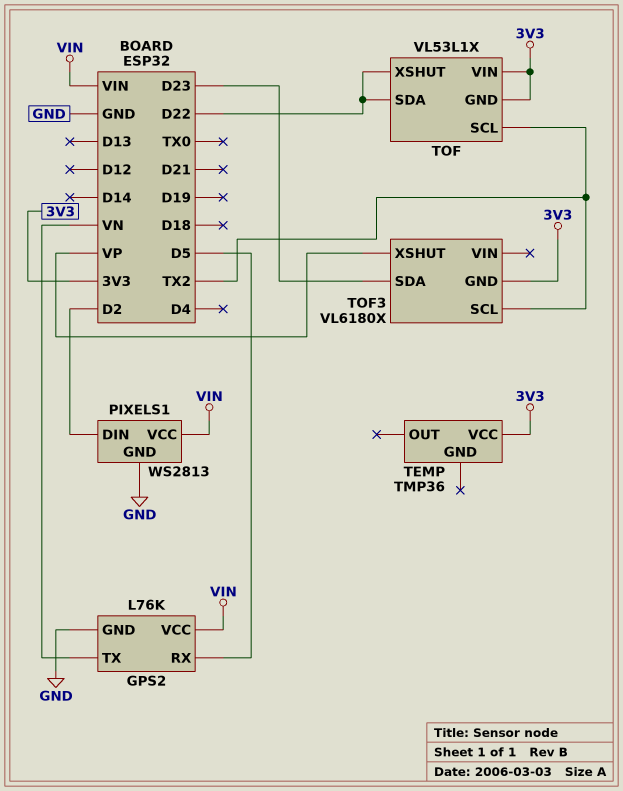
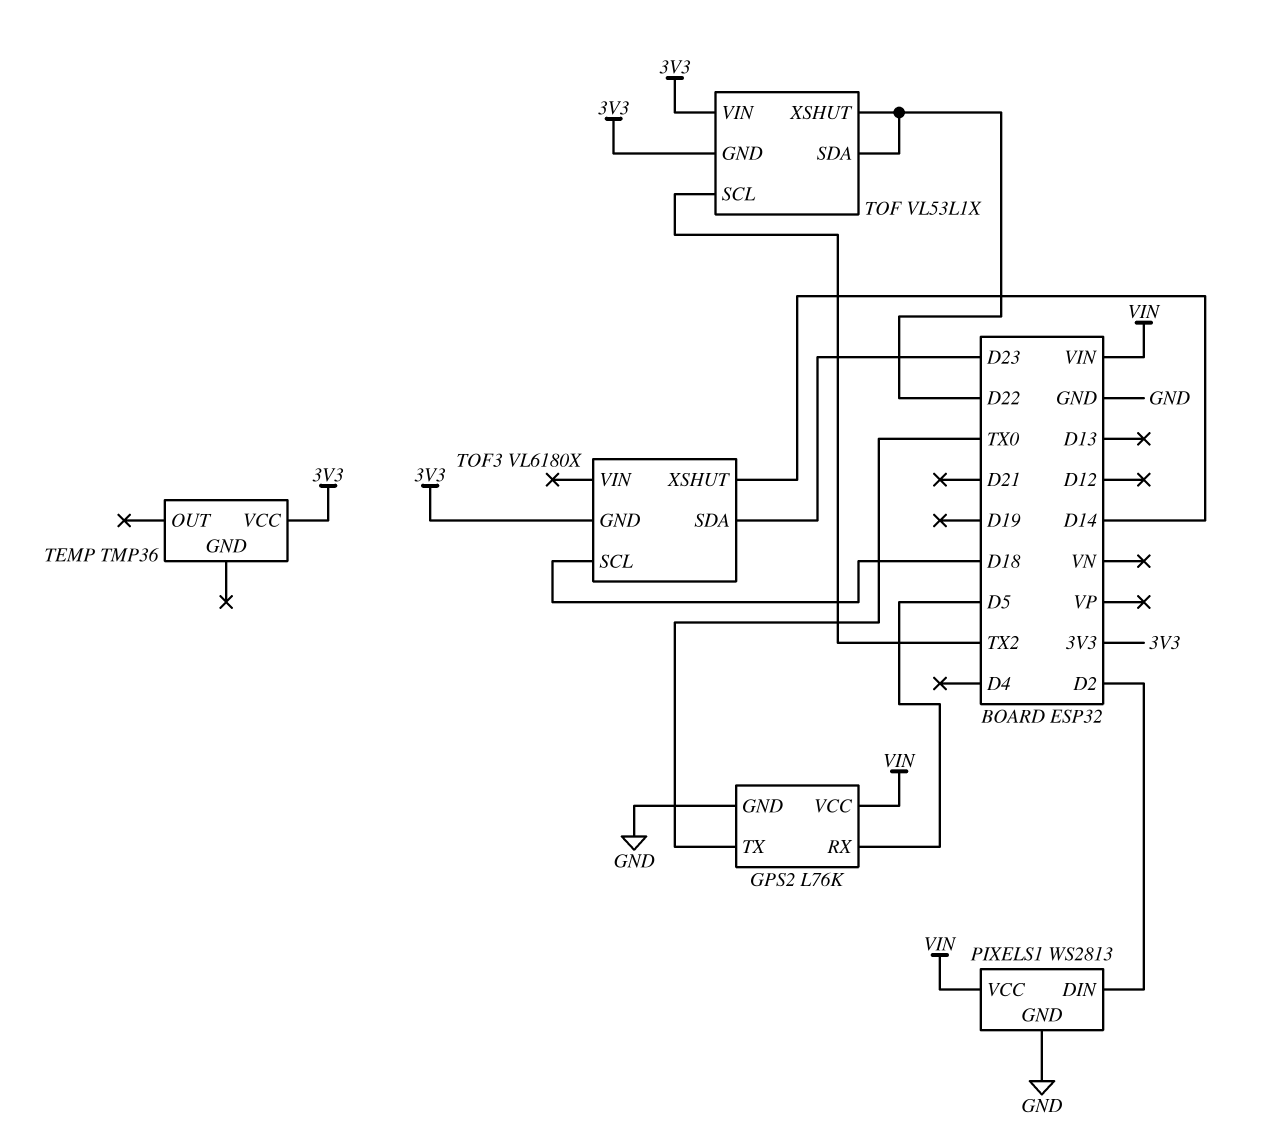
GPS2 pin TX: VN -> TX0
TOF3 pin SCL: TX2 -> D18
TOF3 pin XSHUT: VP -> D14

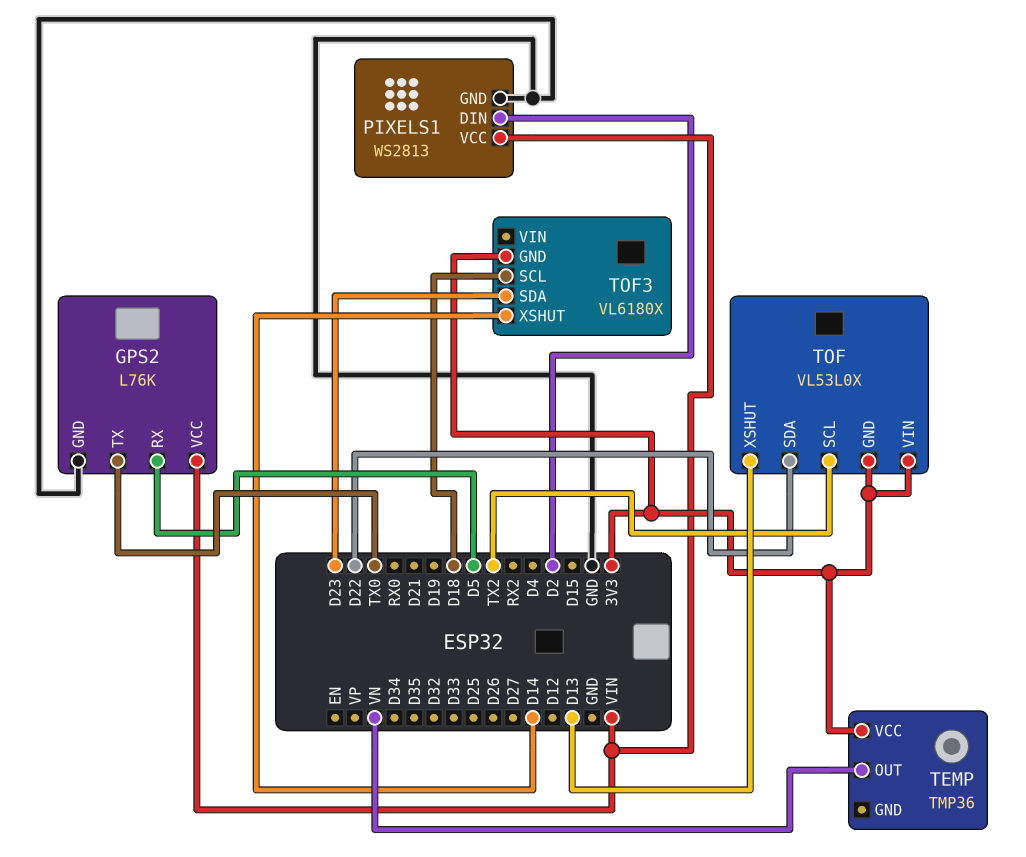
TEMP pin OUT: none -> VN
TOF: VL53L1X -> VL53L0X
TOF pin XSHUT: D22 -> D13

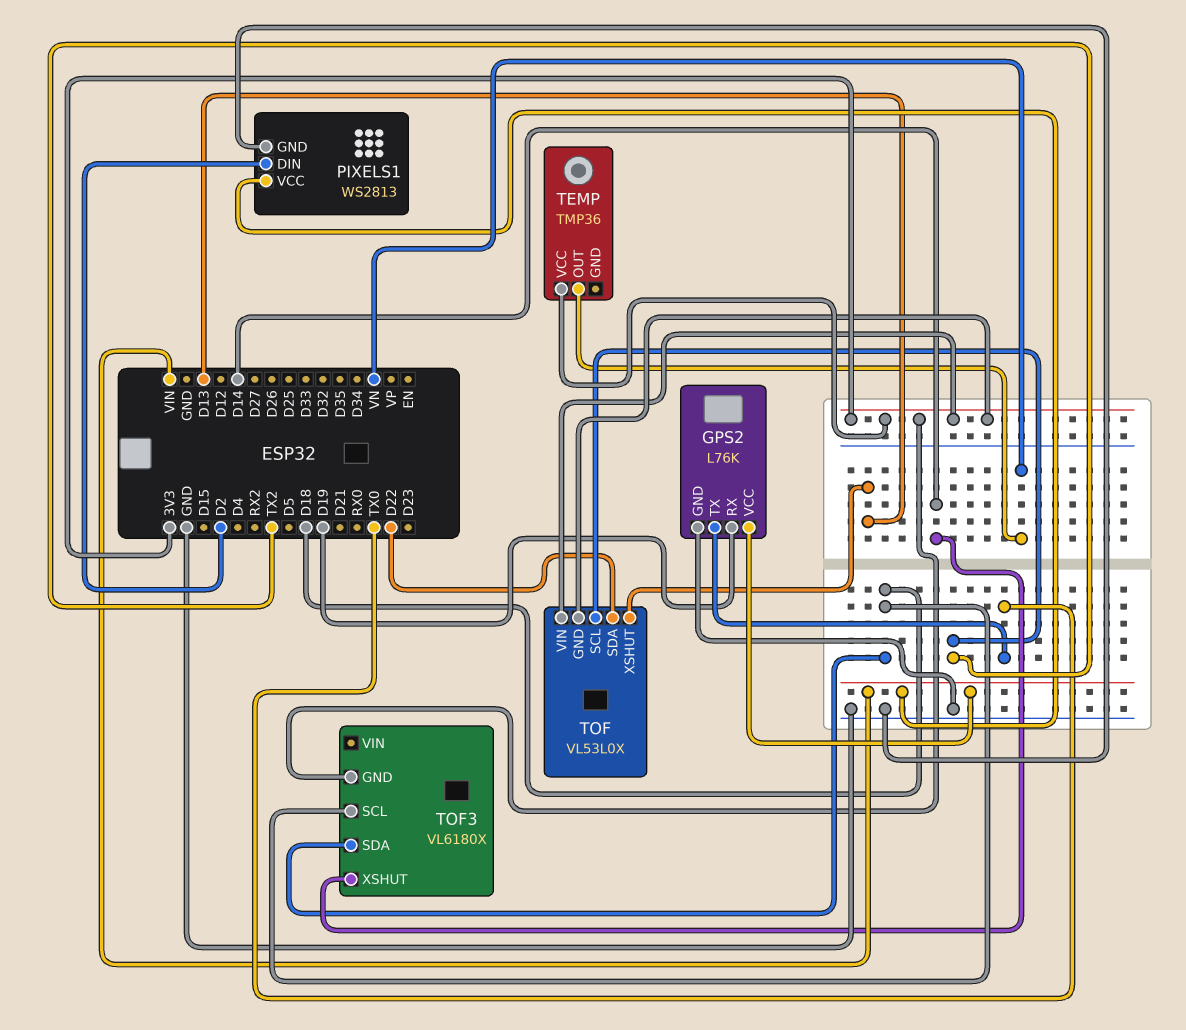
GPS2 pin RX: D5 -> D19
TOF3 pin SDA: D23 -> D18

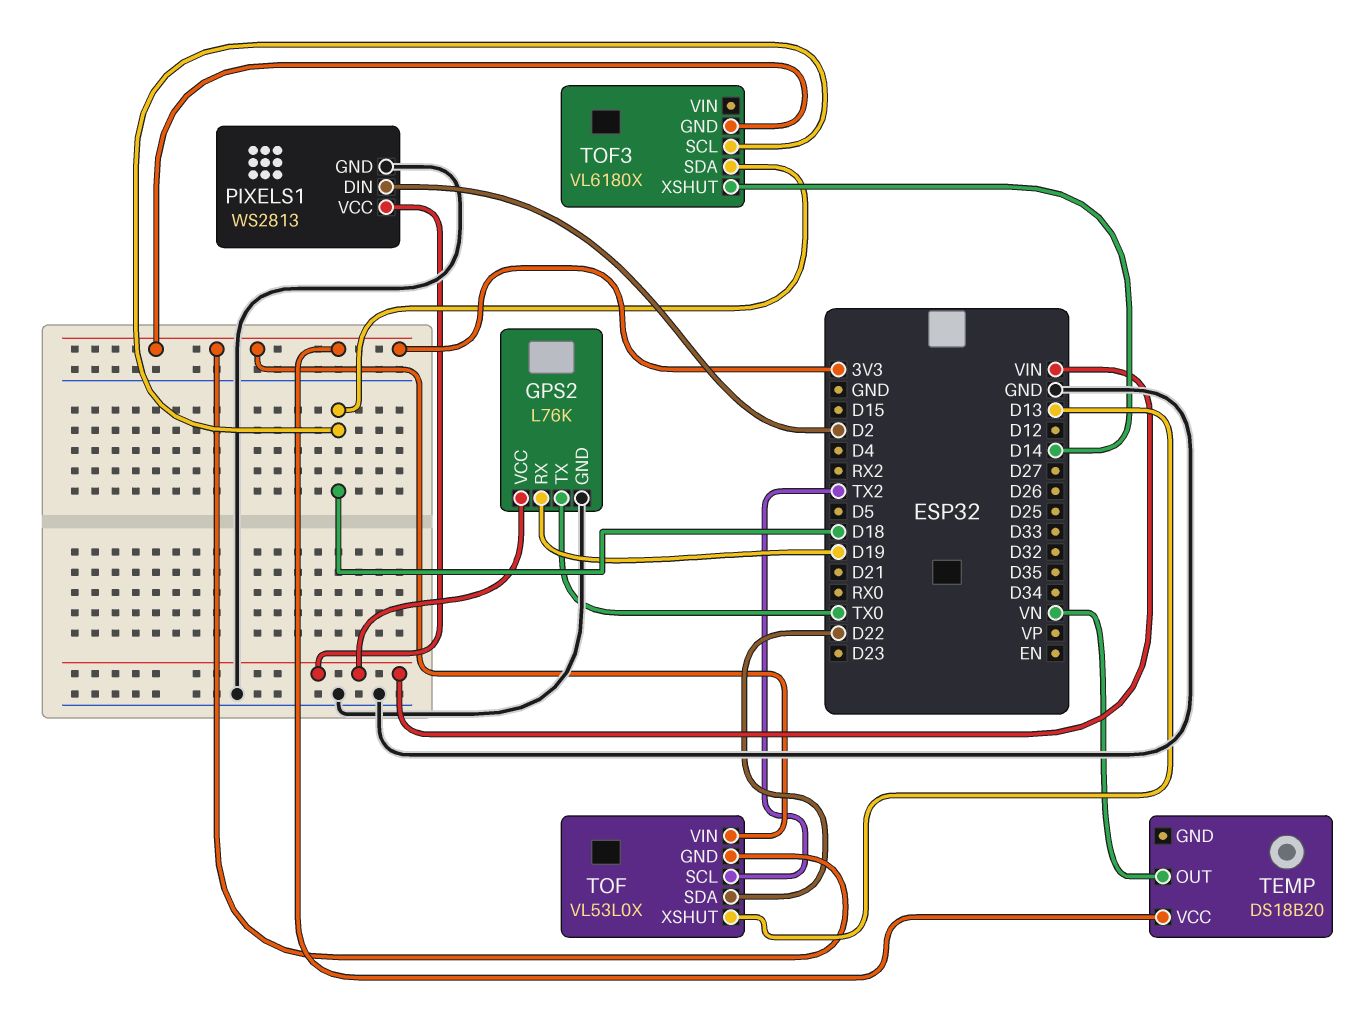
TEMP: TMP36 -> DS18B20

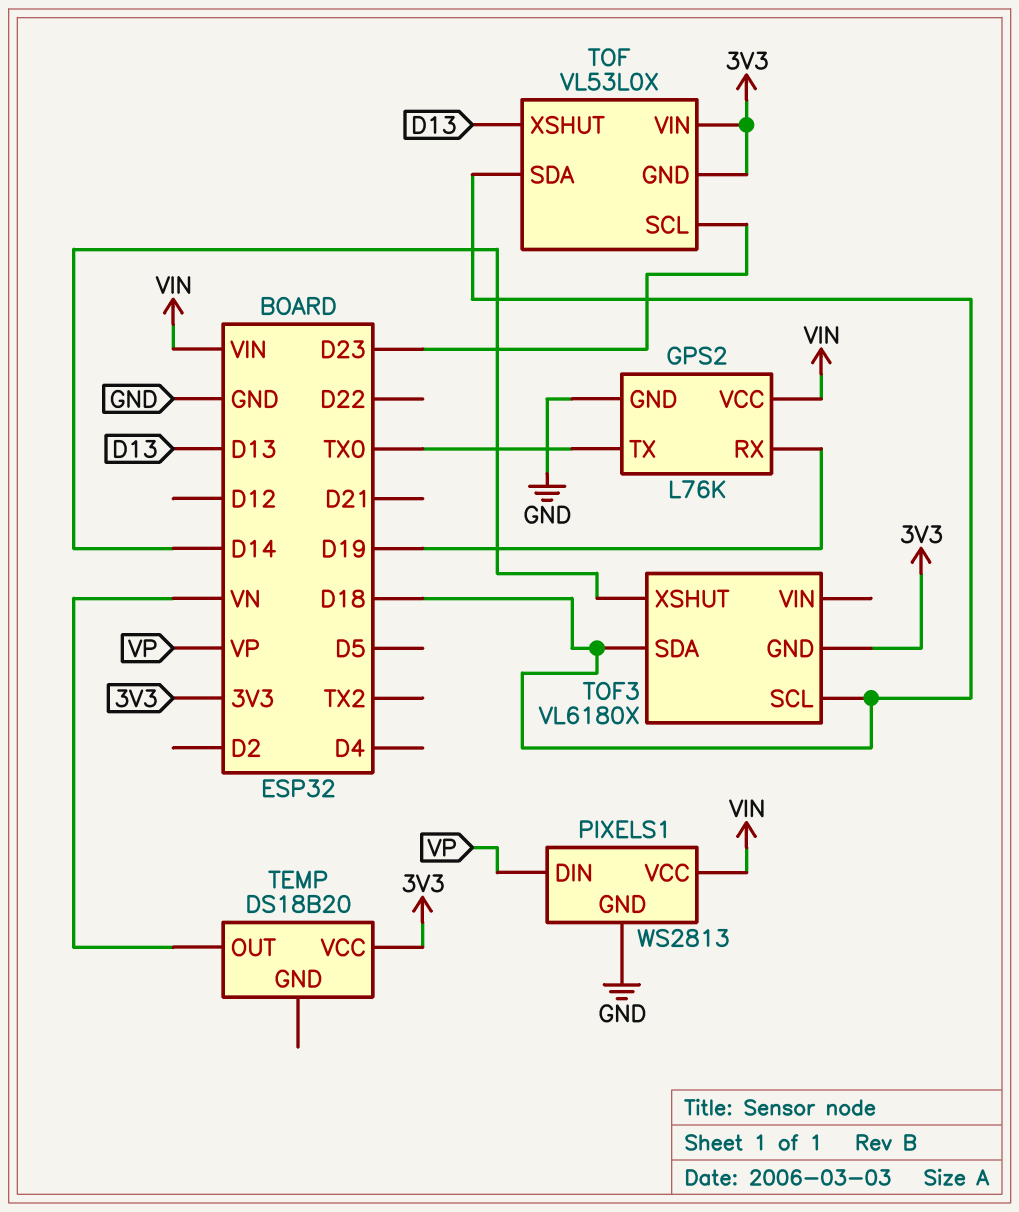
PIXELS1 pin DIN: D2 -> VP
TOF pin SCL: TX2 -> D23
TOF pin SDA: D22 -> D18

